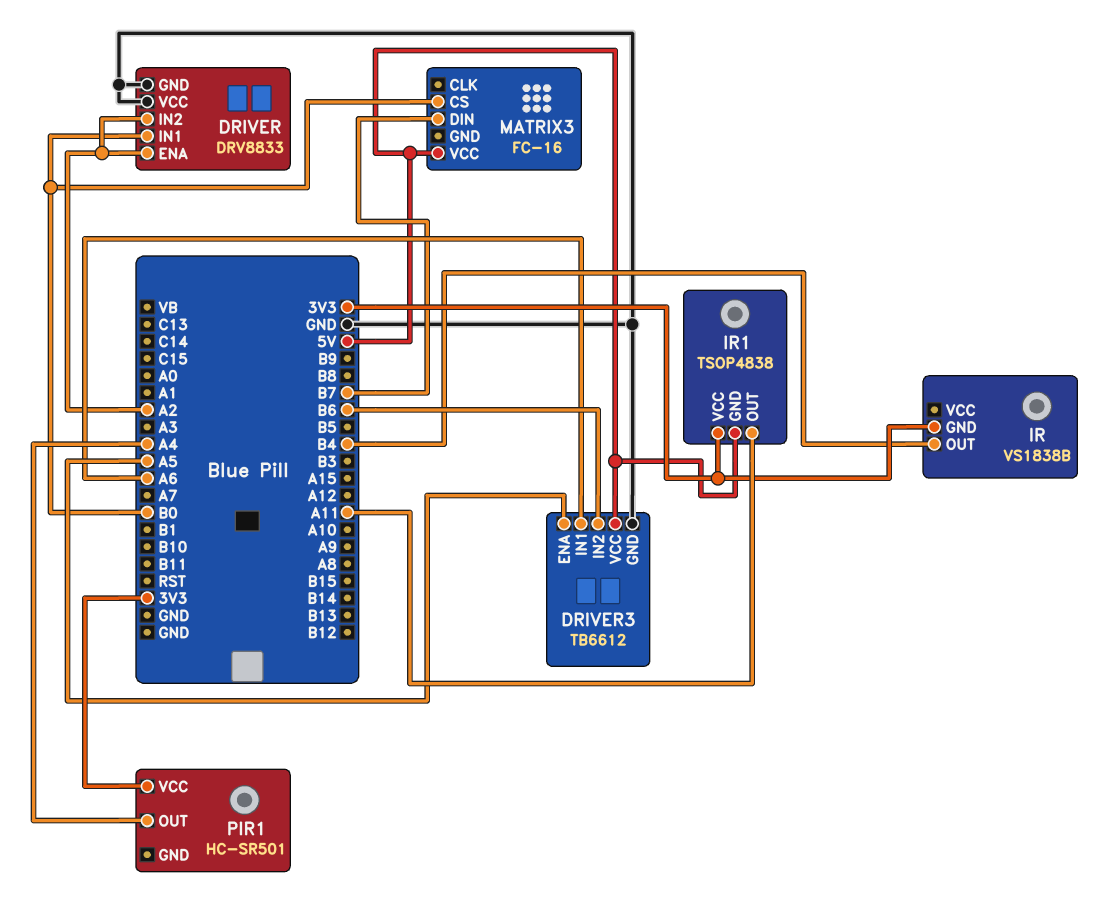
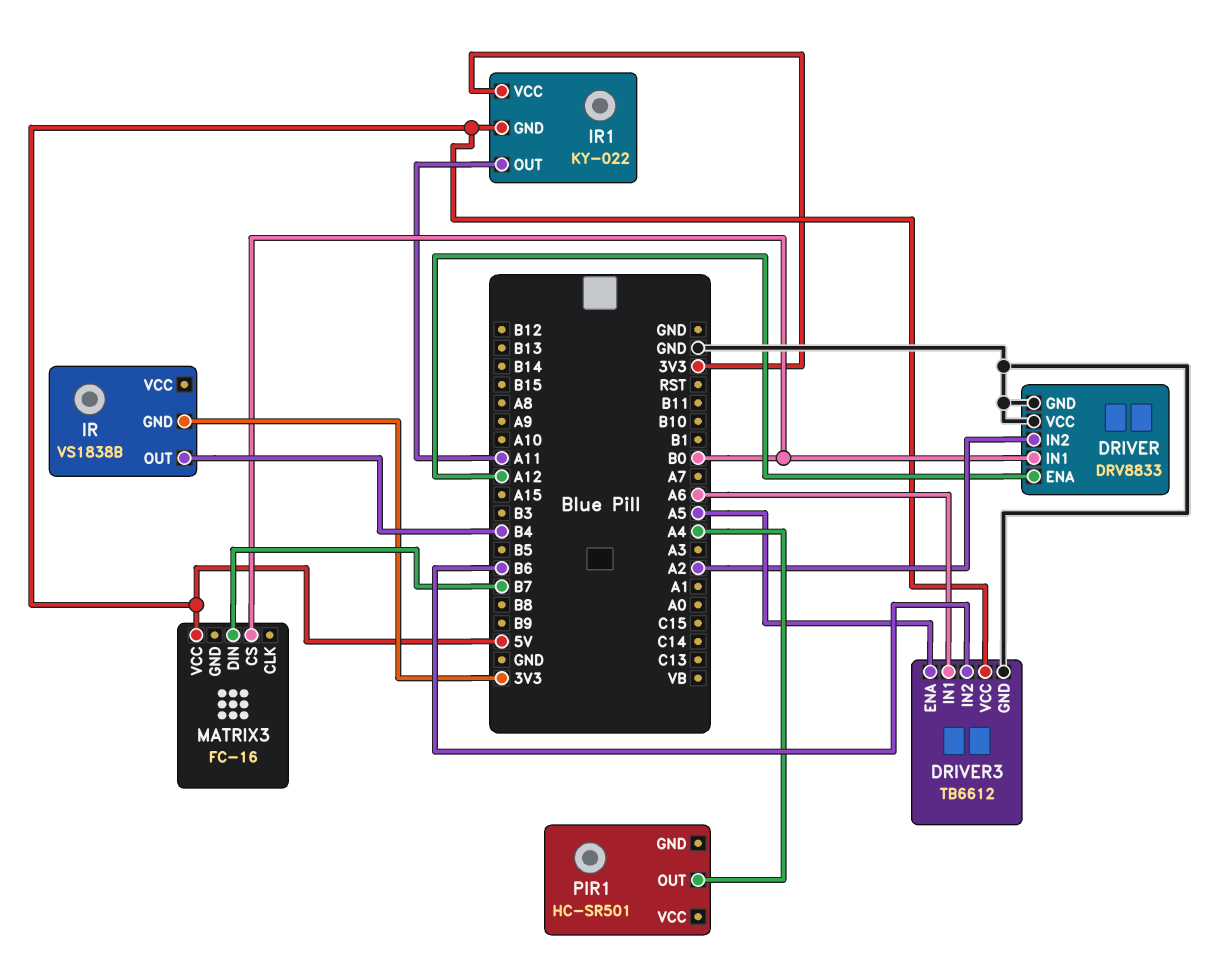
DRIVER pin ENA: A2 -> A12
IR1: TSOP4838 -> KY-022
PIR1 pin VCC: 3V3 -> none

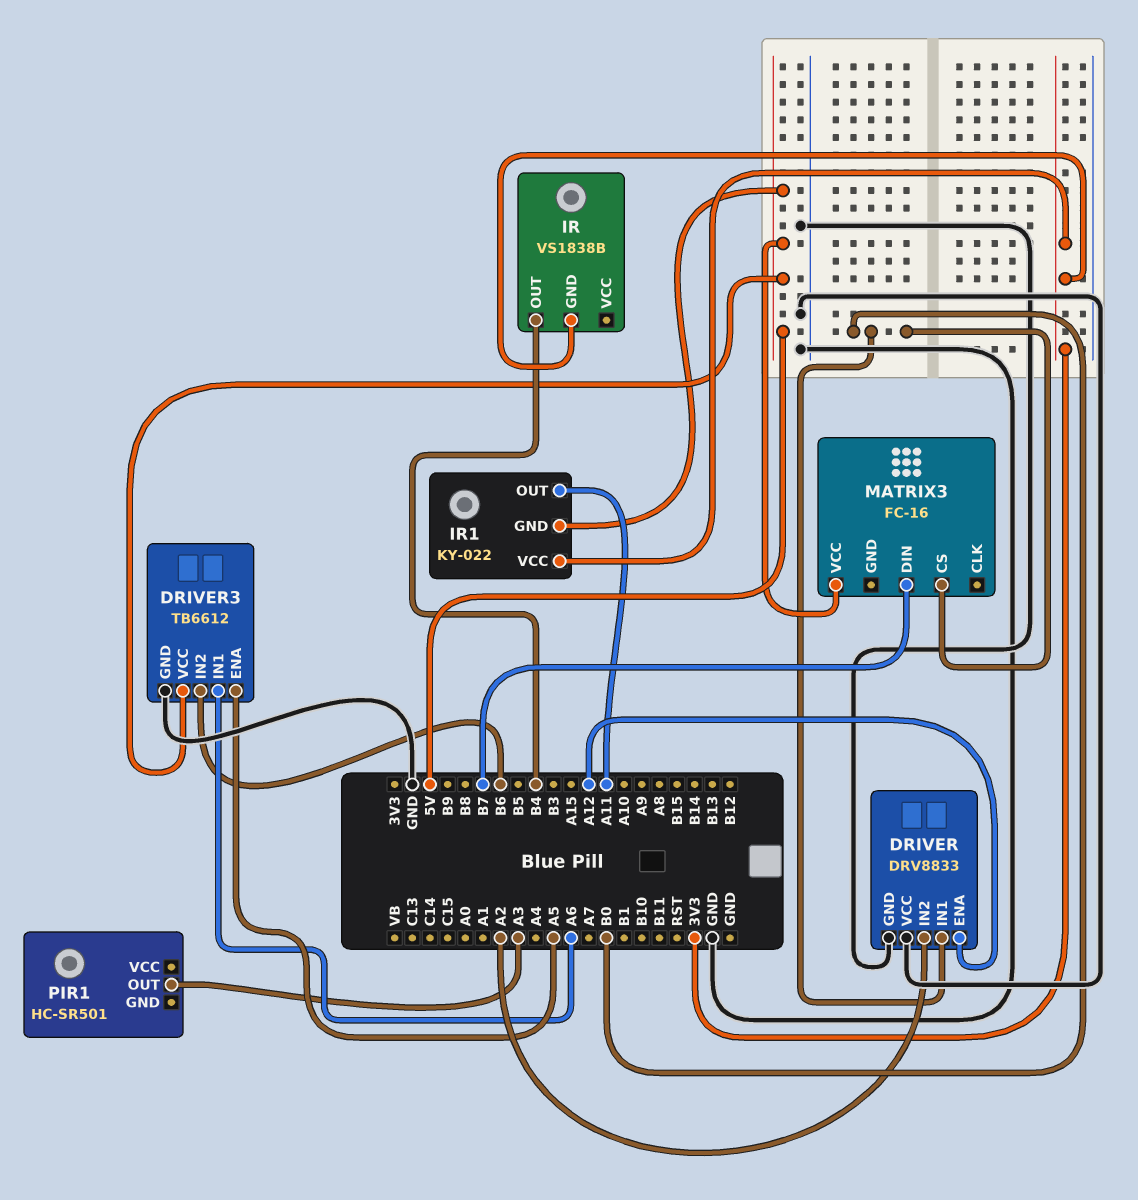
PIR1 pin OUT: A4 -> A3

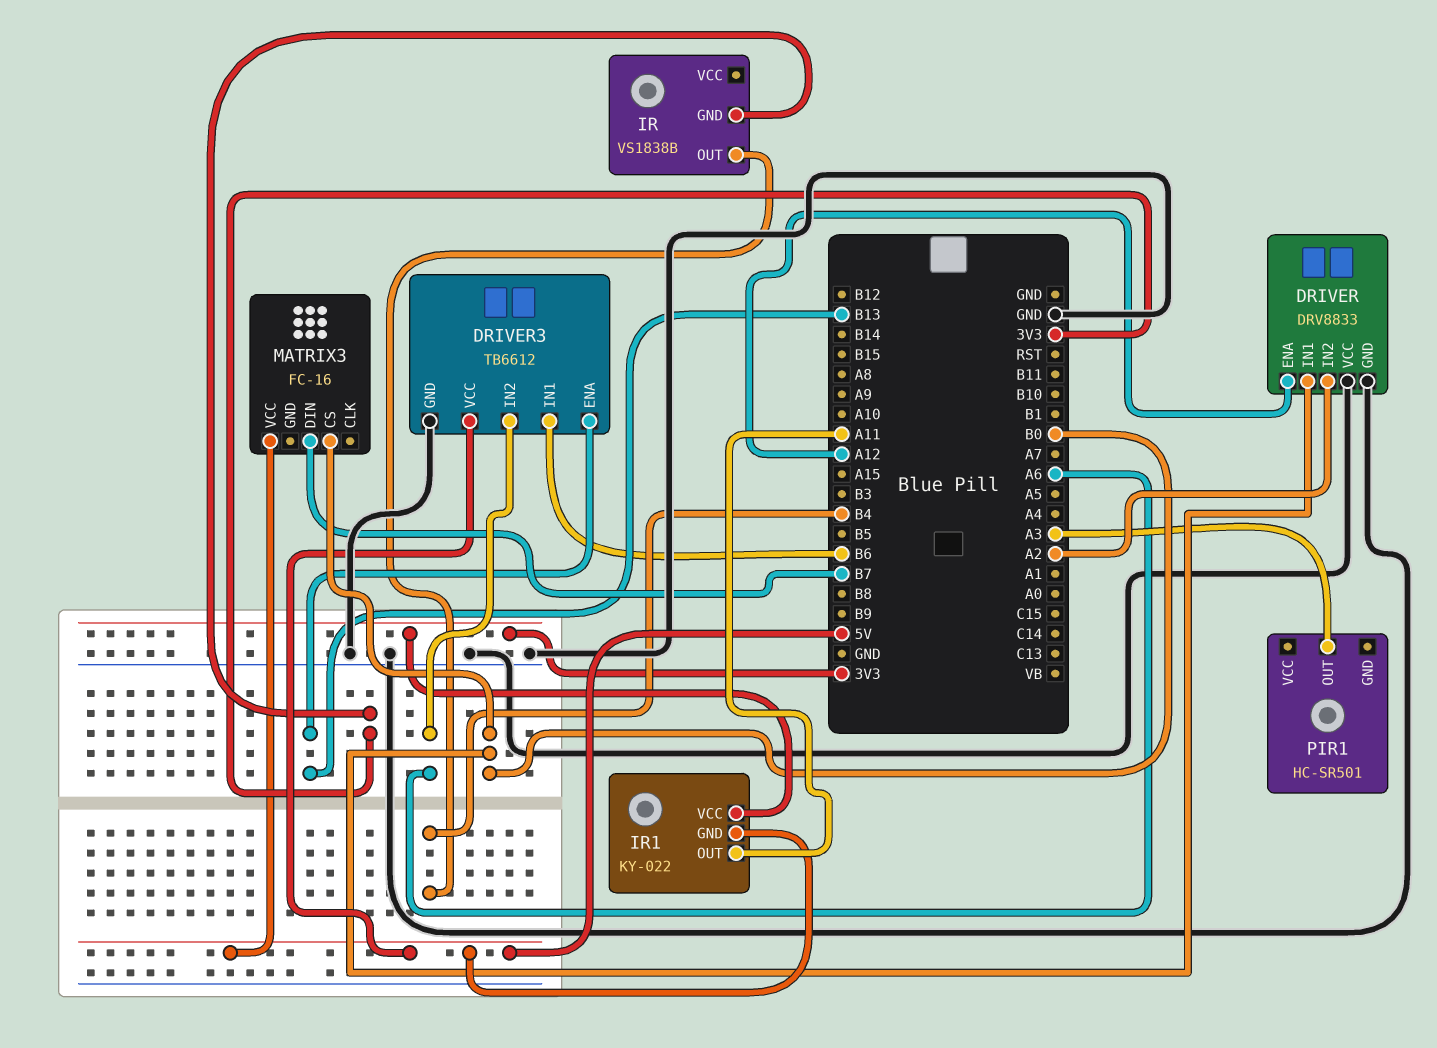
DRIVER3 pin ENA: A5 -> B13
DRIVER3 pin IN1: A6 -> B6
DRIVER3 pin IN2: B6 -> A6

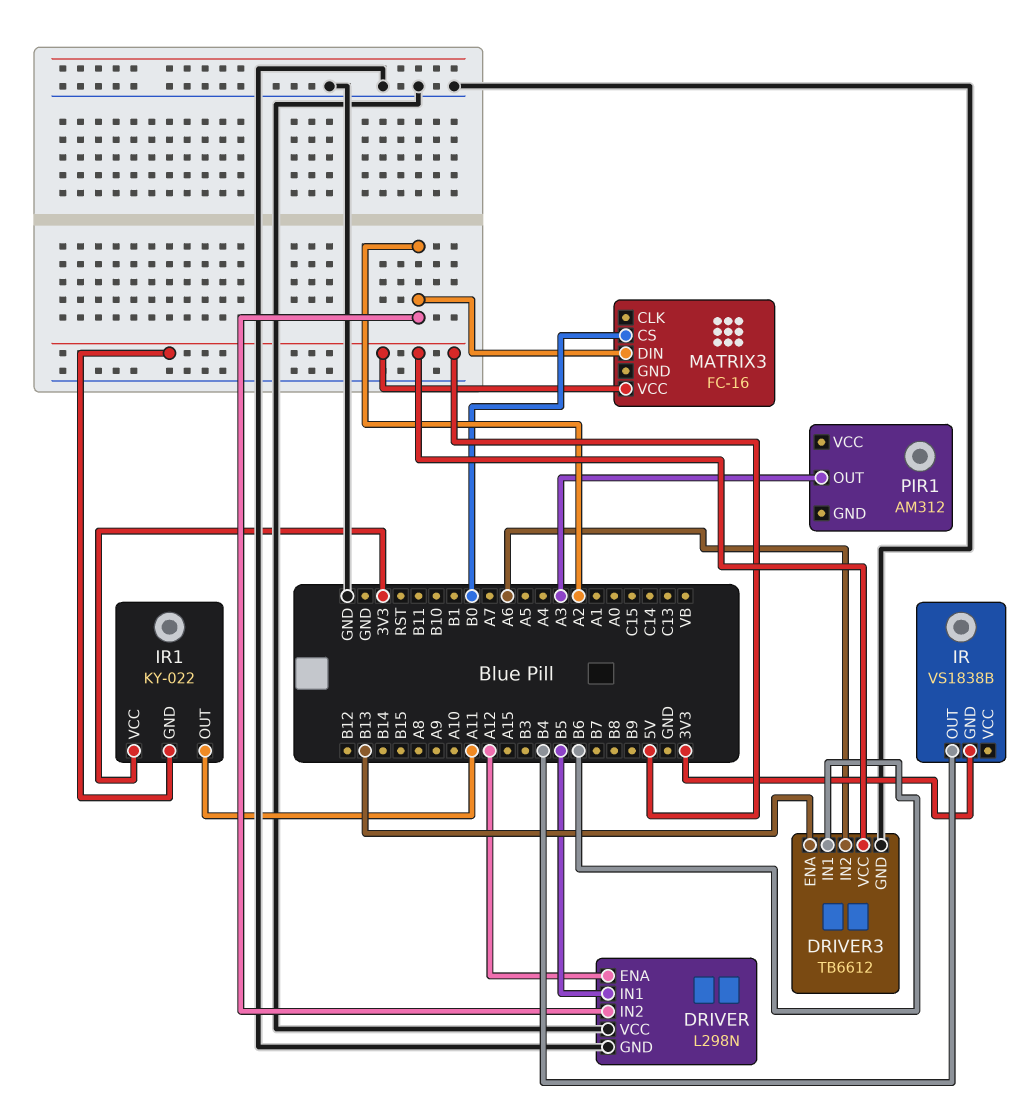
DRIVER: DRV8833 -> L298N
DRIVER pin IN1: B0 -> B5
MATRIX3 pin DIN: B7 -> A2
PIR1: HC-SR501 -> AM312

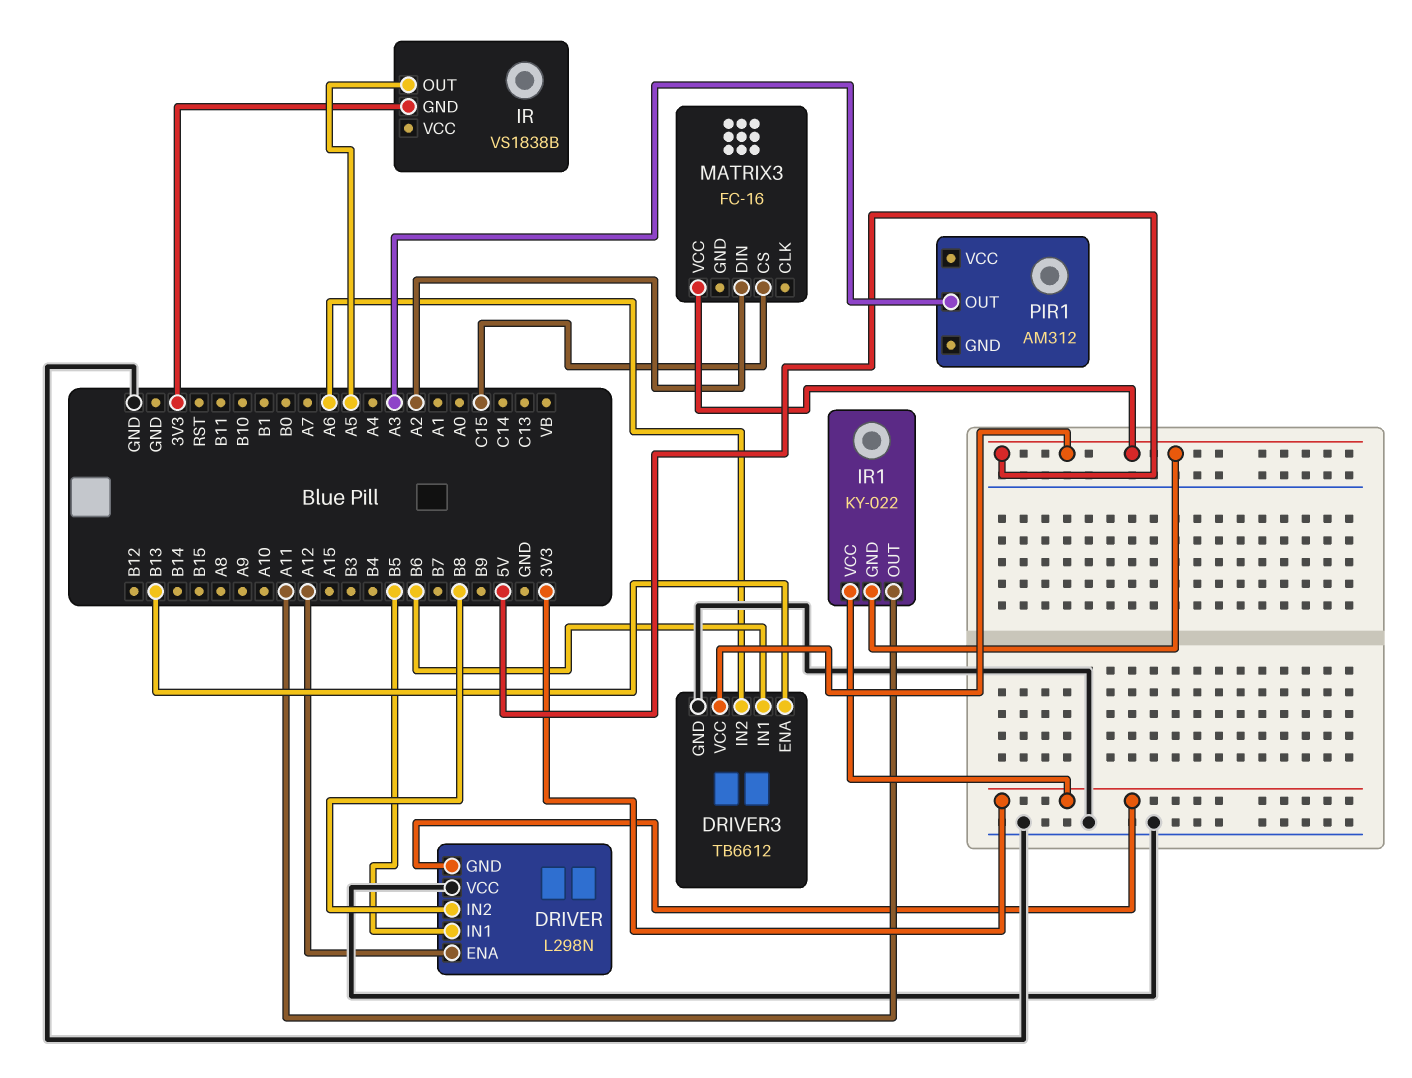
DRIVER pin GND: GND -> 3V3
DRIVER pin IN2: A2 -> B8
IR pin OUT: B4 -> A5
MATRIX3 pin CS: B0 -> C15

